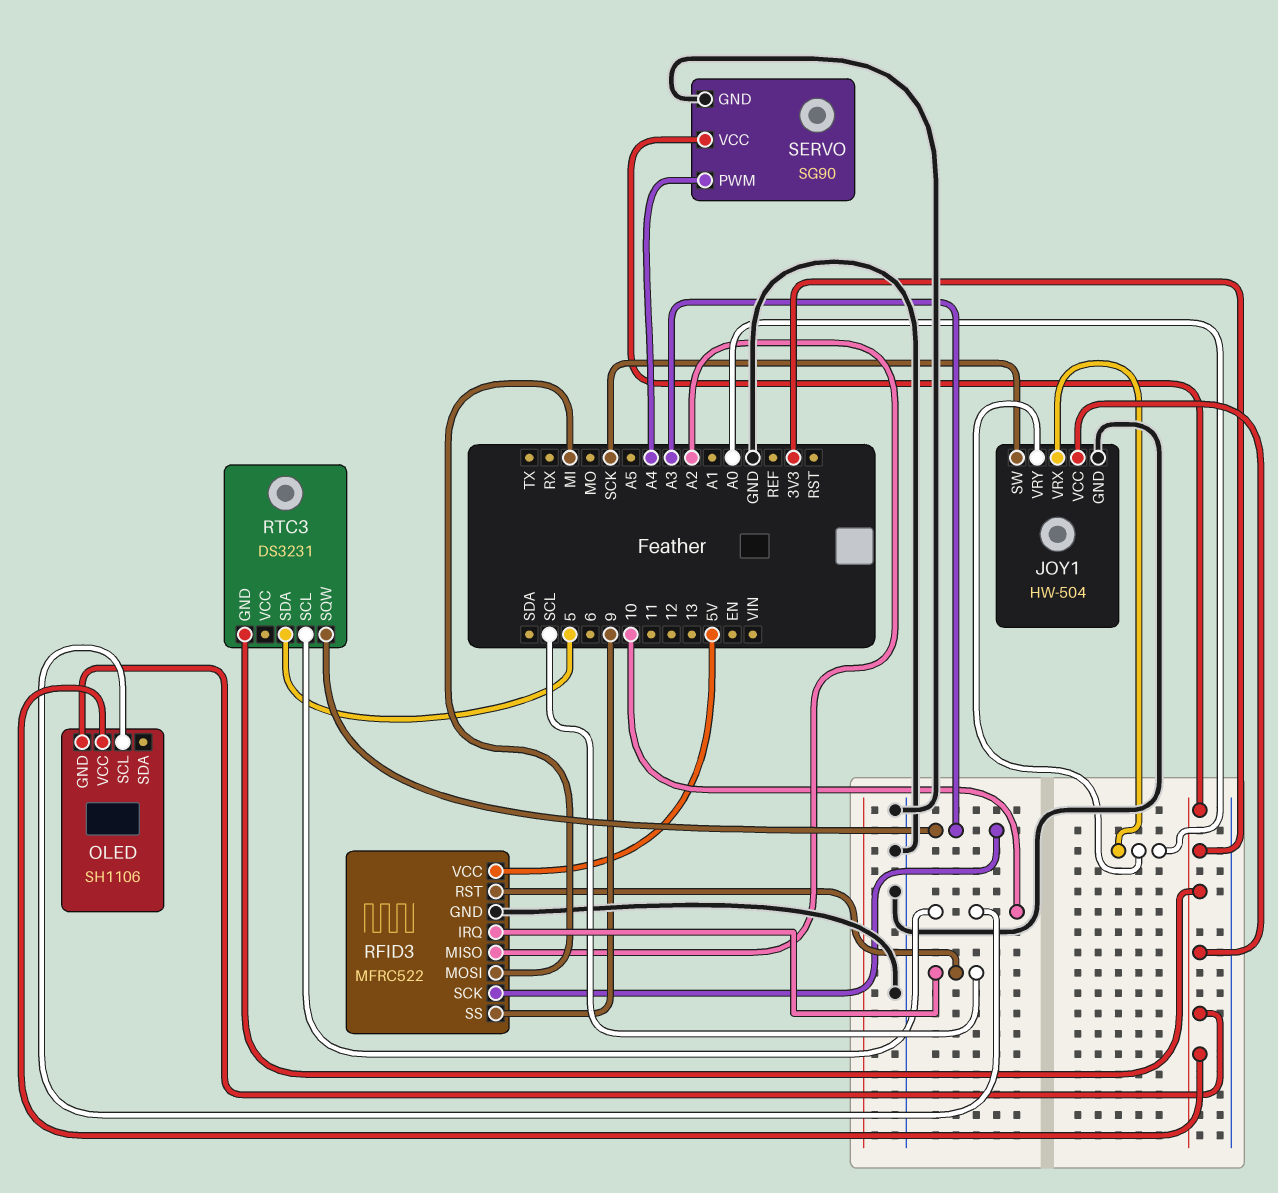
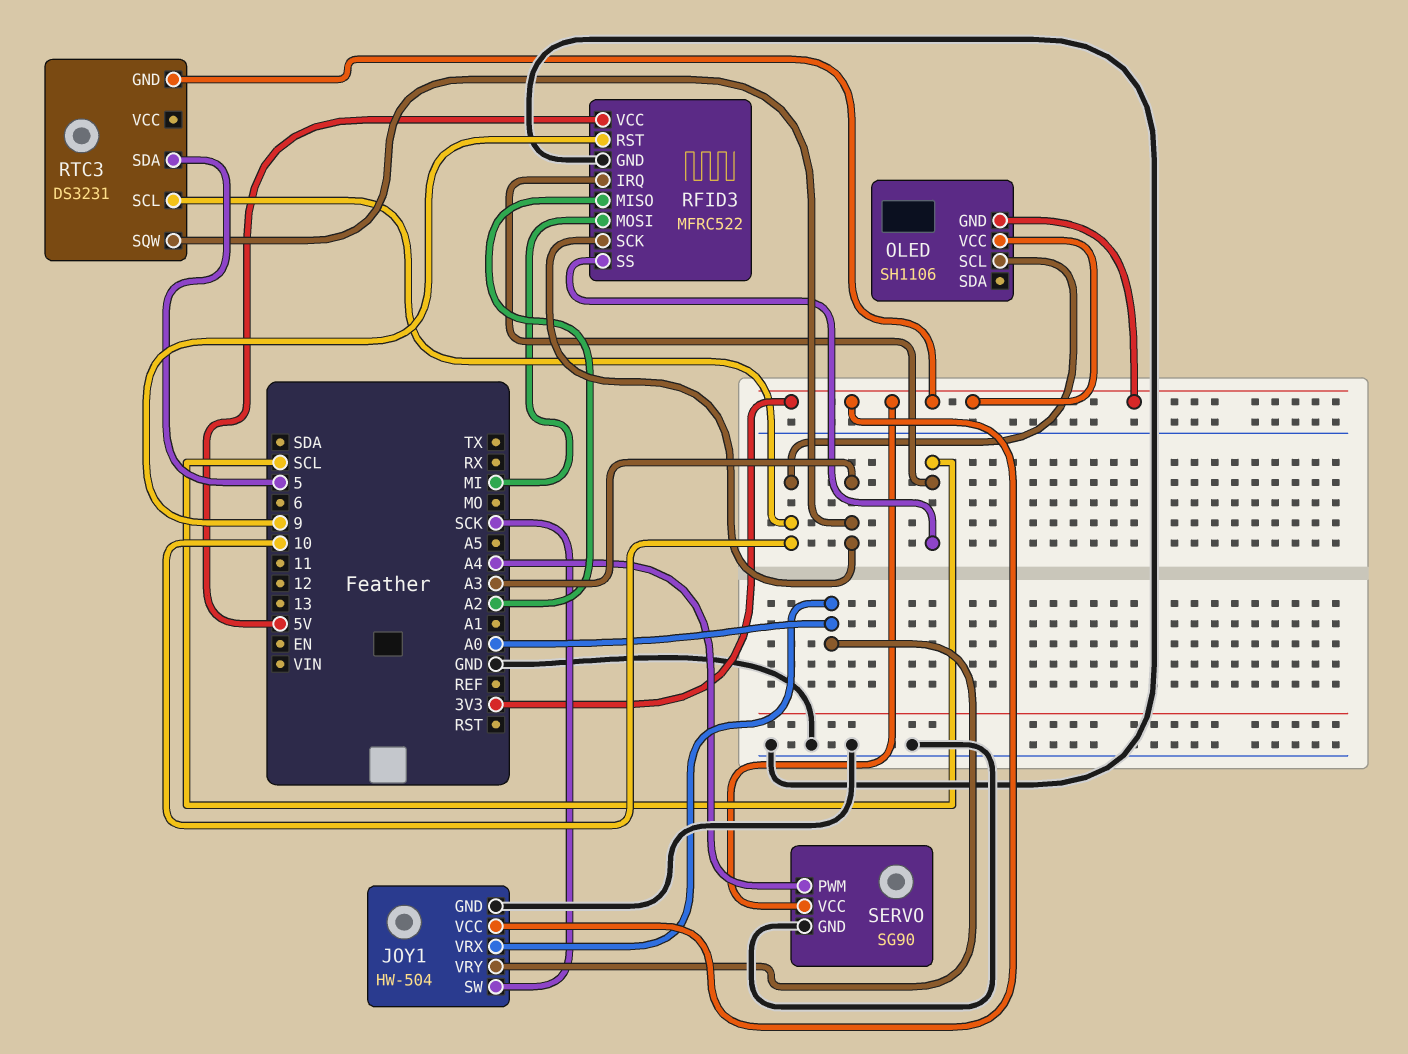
RFID3 pin RST: SCL -> 9
RFID3 pin SS: 9 -> SCL

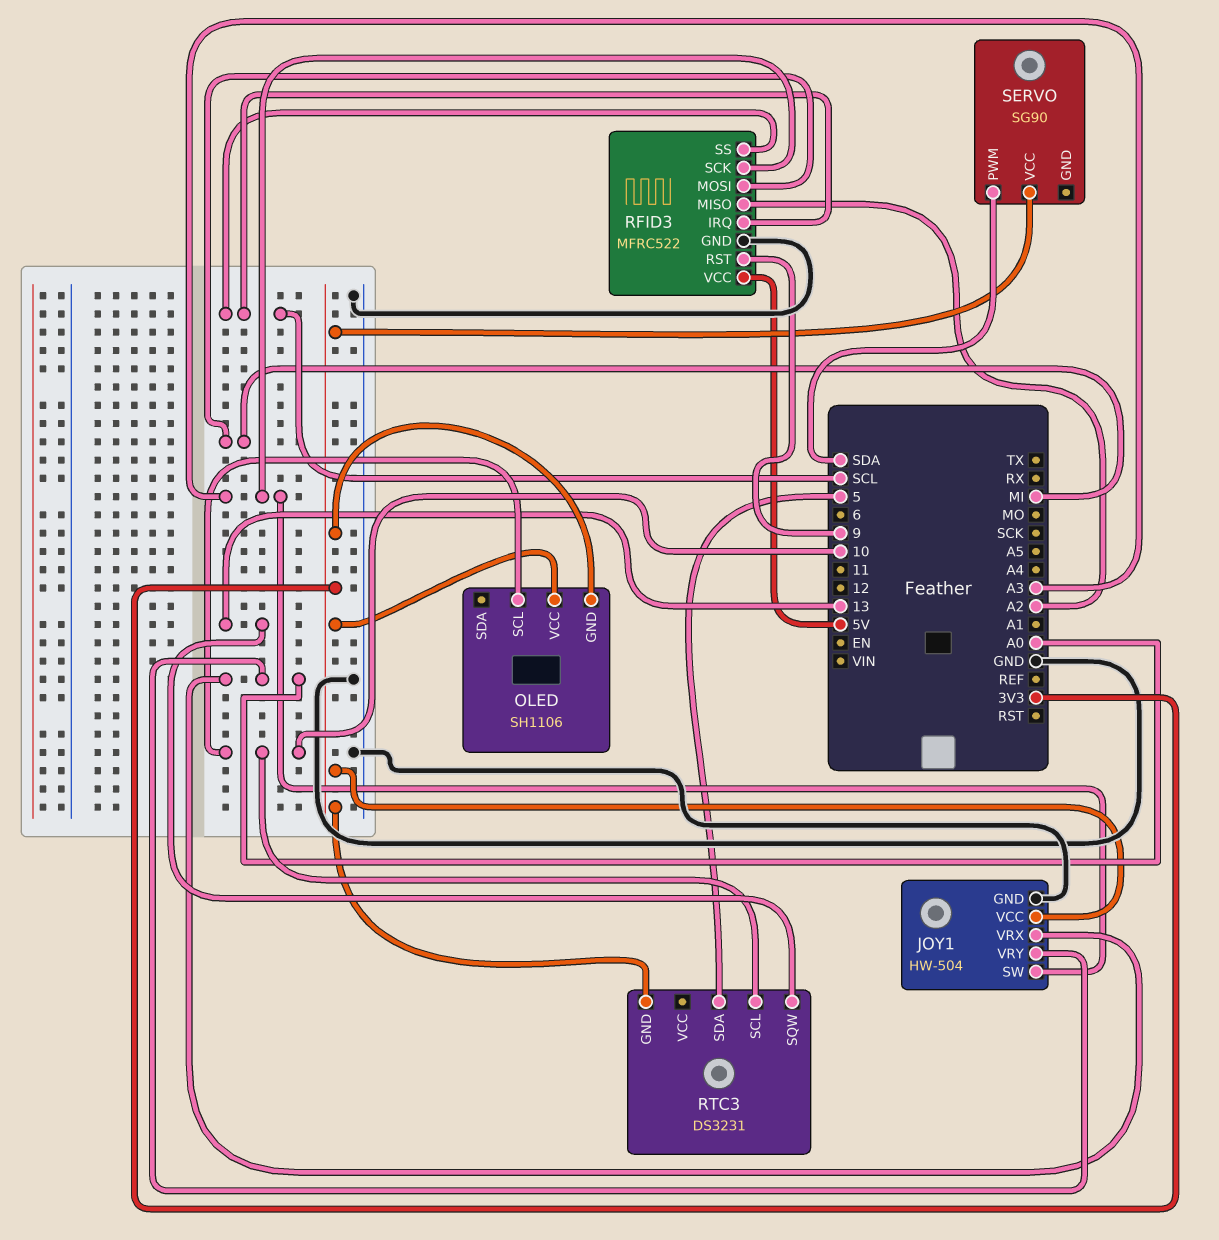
JOY1 pin SW: SCK -> A3
RTC3 pin SQW: A3 -> 13
SERVO pin GND: GND -> none
SERVO pin PWM: A4 -> SDA

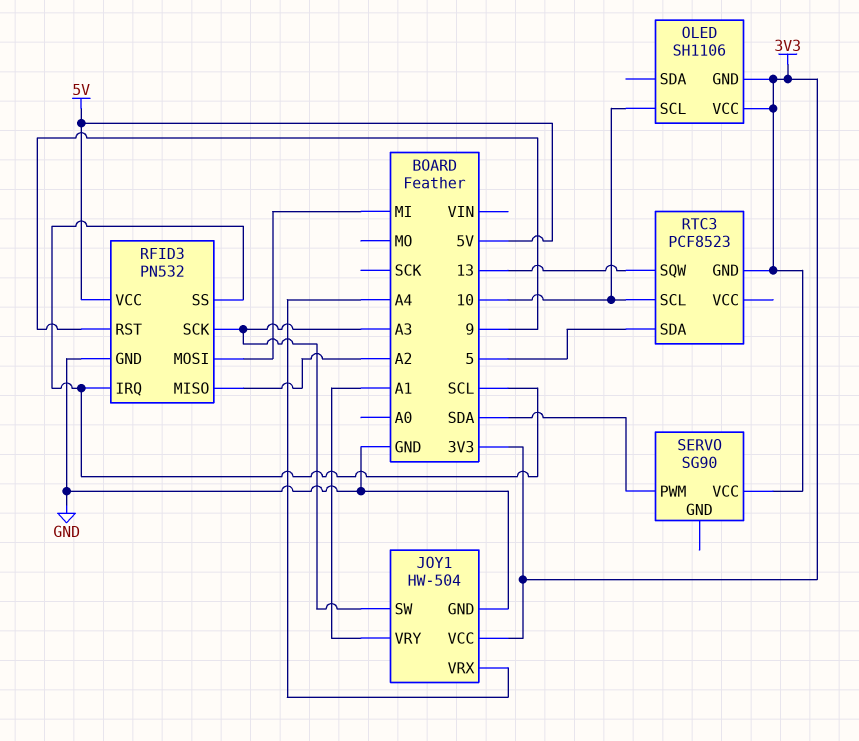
JOY1 pin VRX: A0 -> A4
JOY1 pin VRY: A0 -> A1
RFID3: MFRC522 -> PN532
RTC3: DS3231 -> PCF8523

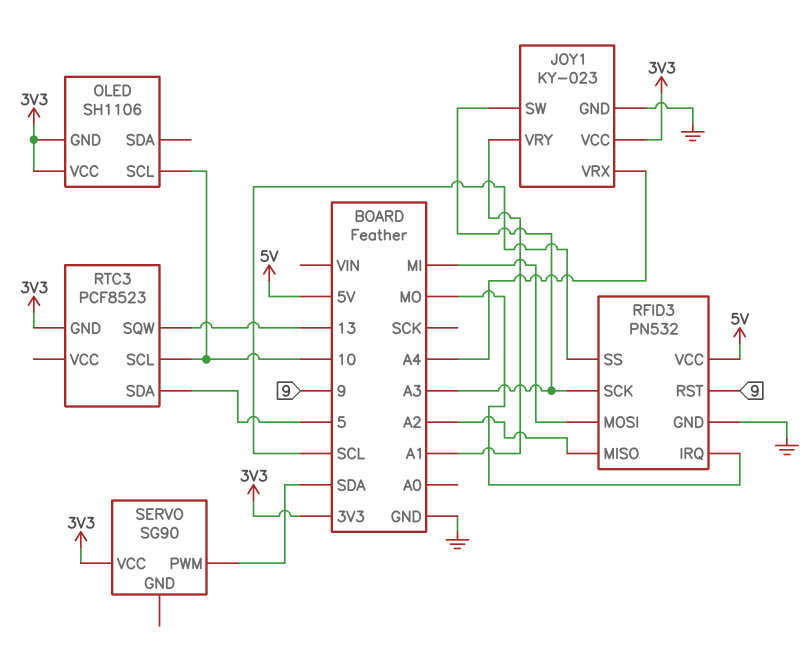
JOY1: HW-504 -> KY-023
RFID3 pin IRQ: SCL -> MO

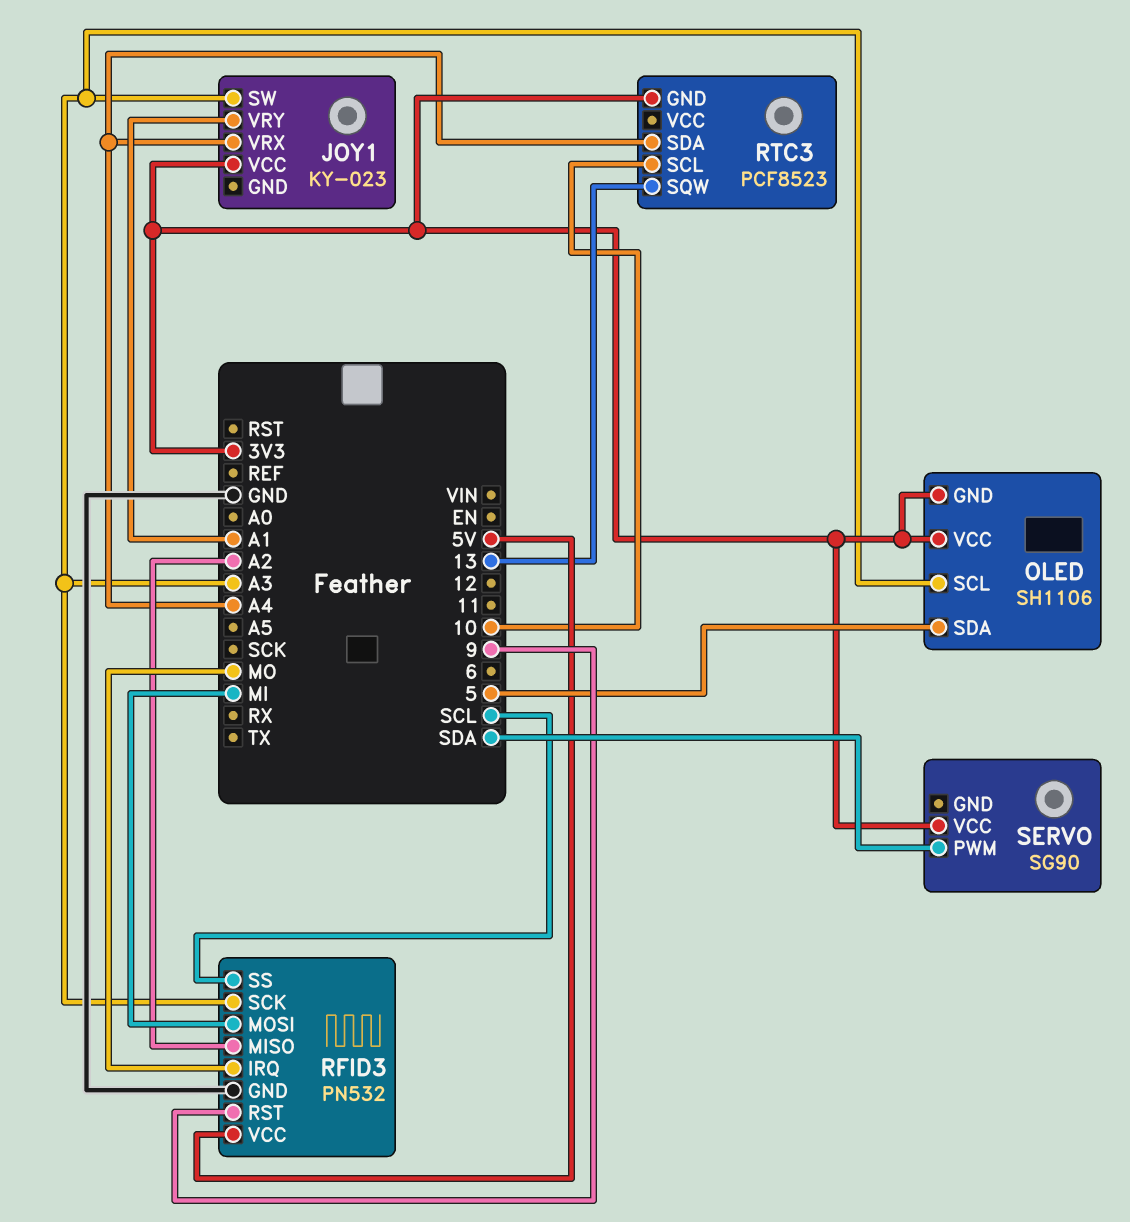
JOY1 pin GND: GND -> none
OLED pin SCL: 10 -> A3
OLED pin SDA: none -> 5
RTC3 pin SDA: 5 -> A4

